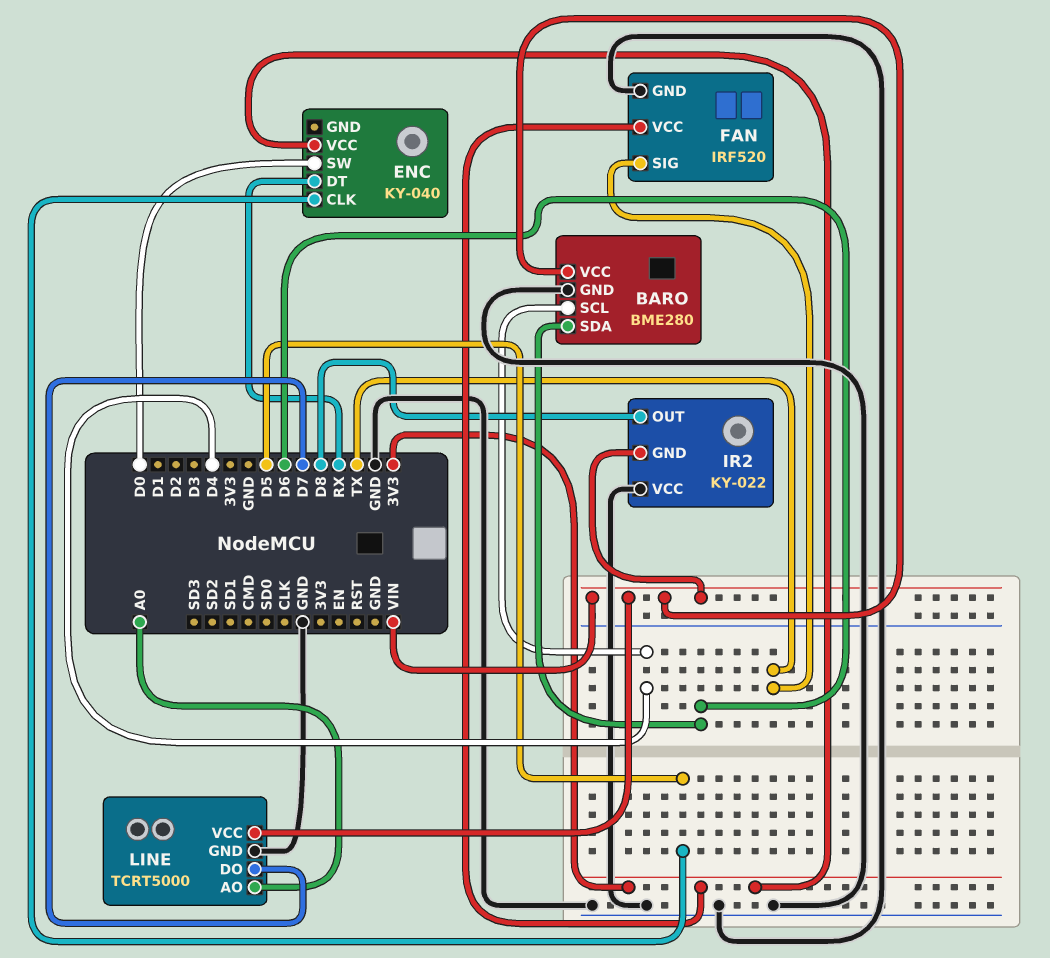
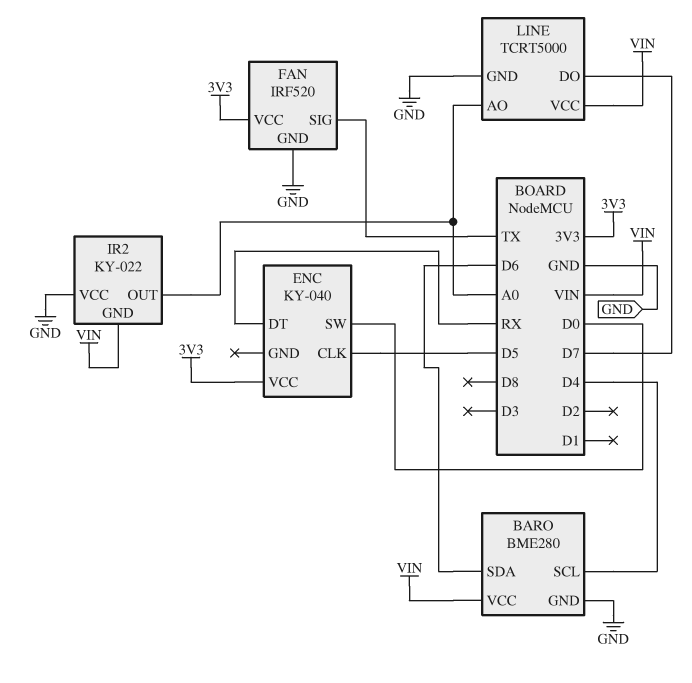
IR2 pin OUT: D8 -> A0

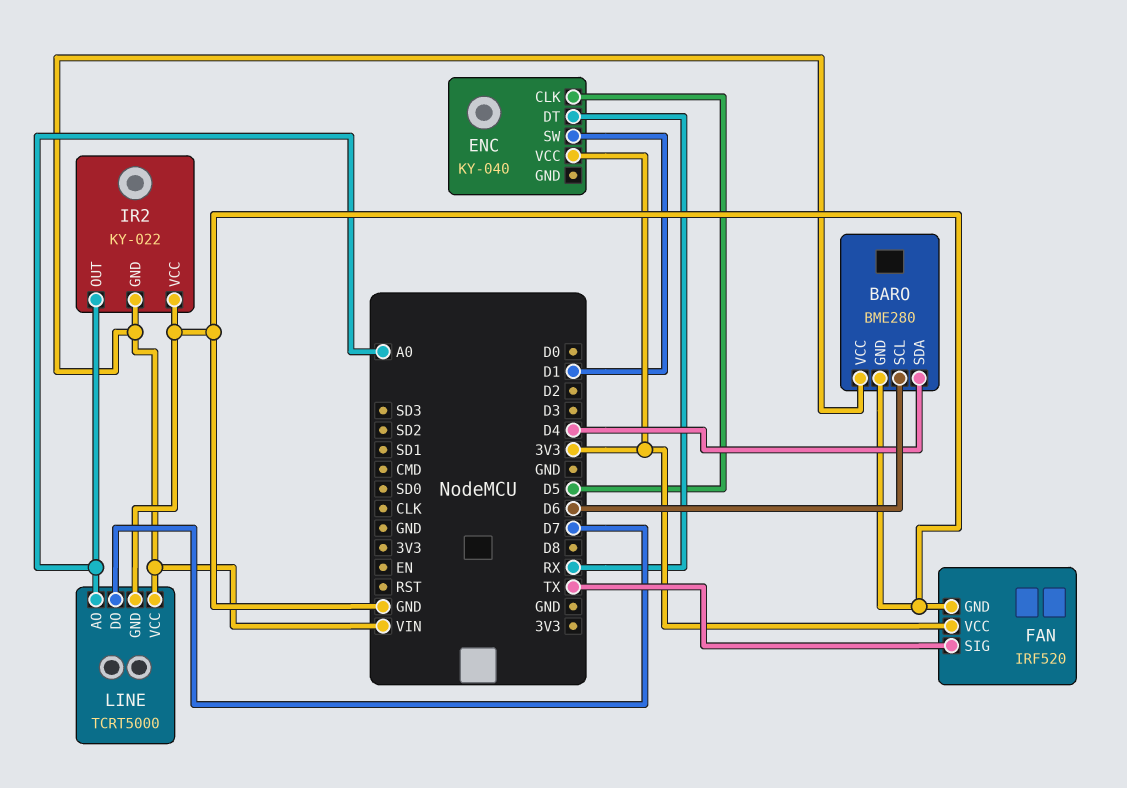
BARO pin SCL: D4 -> D6
BARO pin SDA: D6 -> D4
ENC pin SW: D0 -> D1

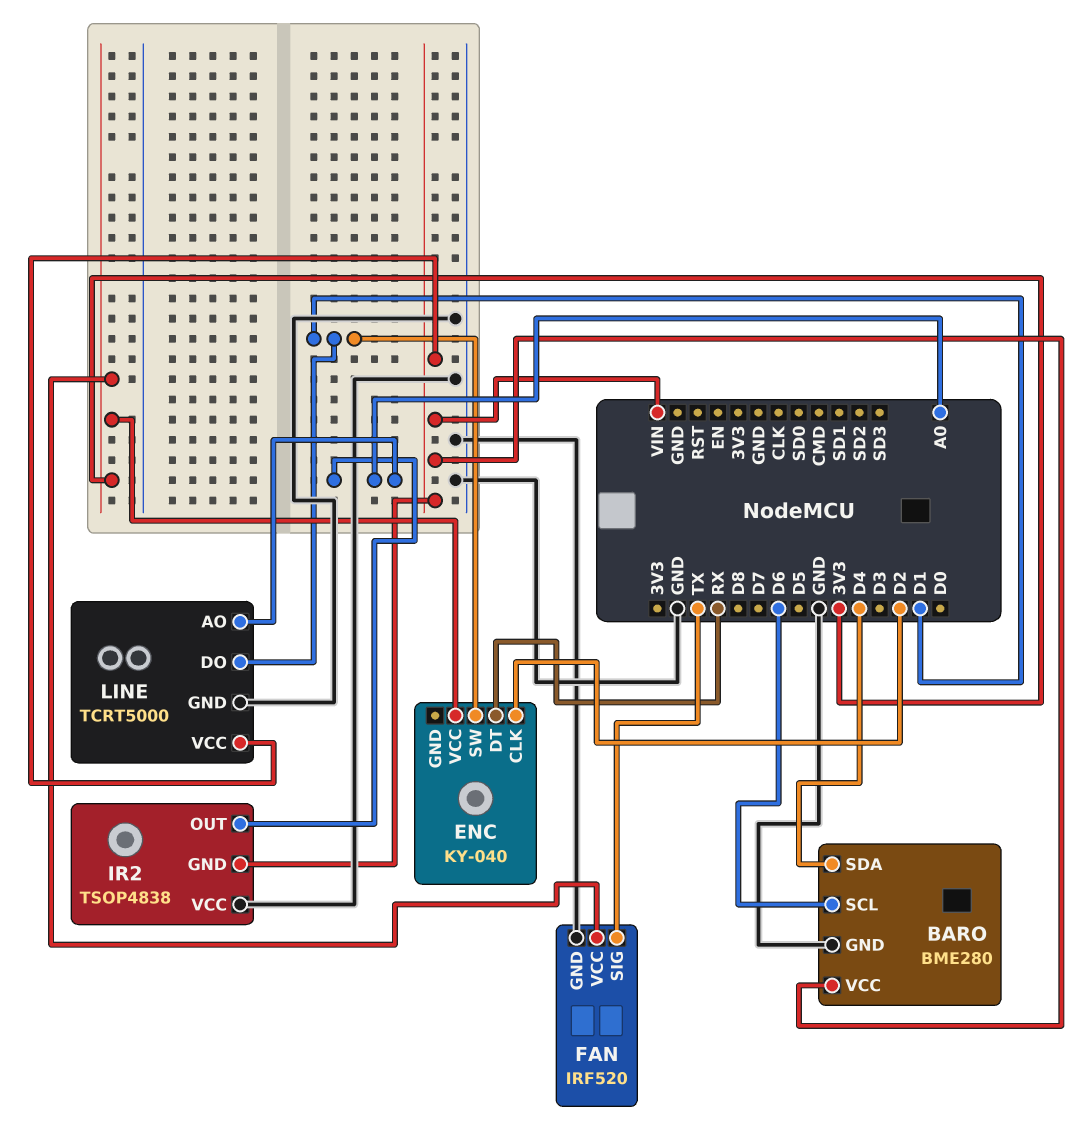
ENC pin CLK: D5 -> D2
IR2: KY-022 -> TSOP4838
LINE pin DO: D7 -> D1

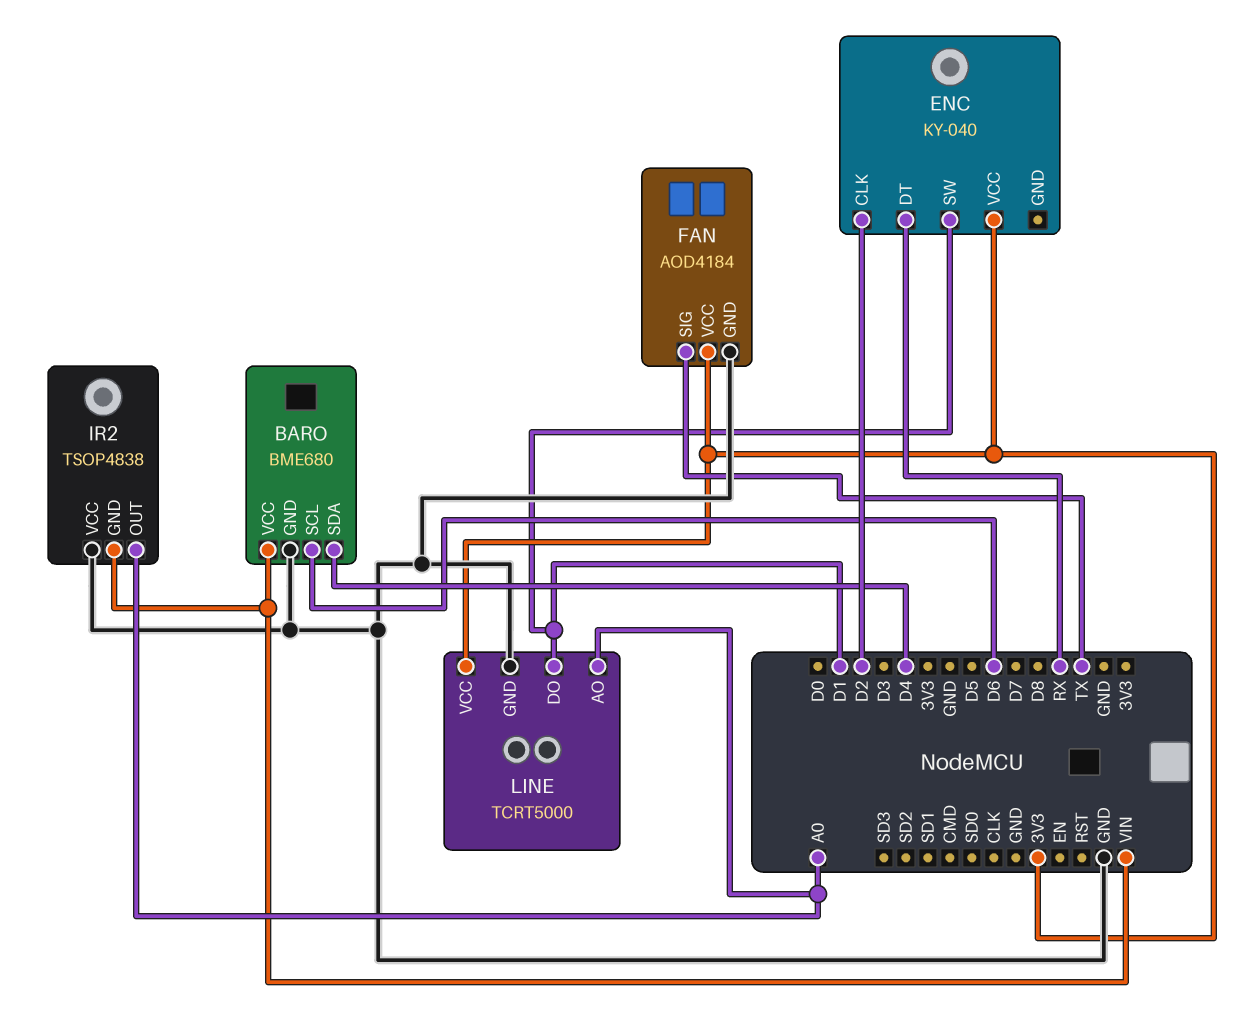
BARO: BME280 -> BME680
FAN: IRF520 -> AOD4184
LINE pin VCC: VIN -> 3V3

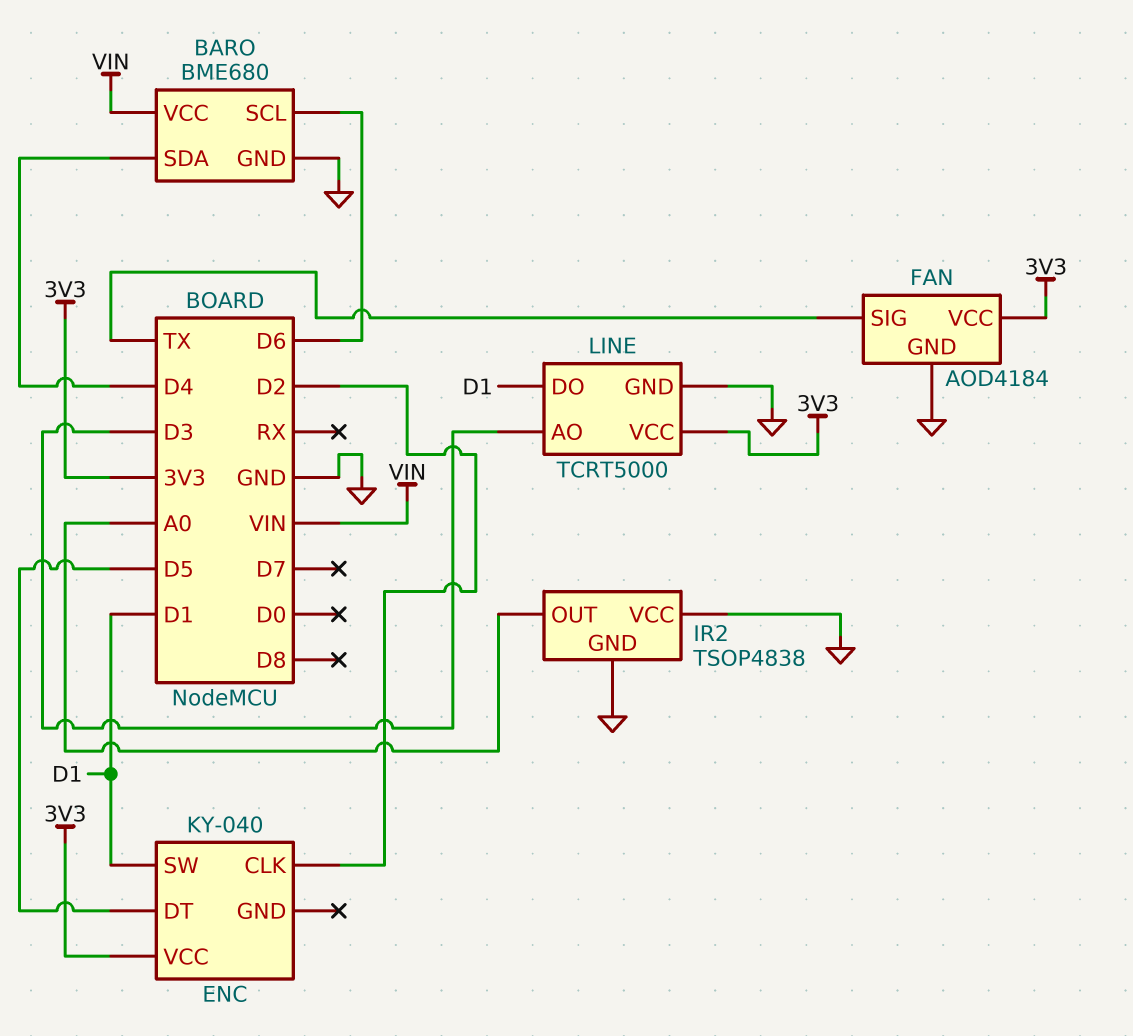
ENC pin DT: RX -> D5
IR2 pin GND: VIN -> GND
LINE pin AO: A0 -> D3

